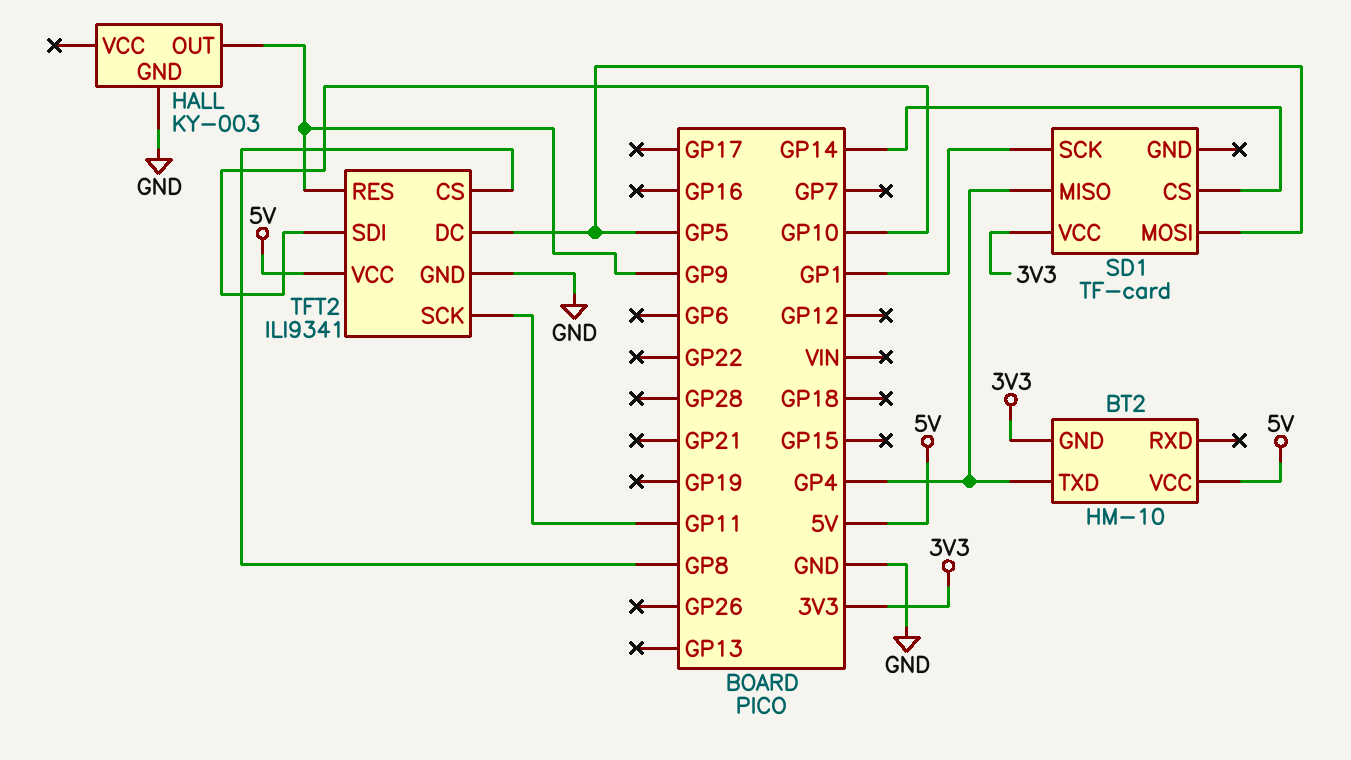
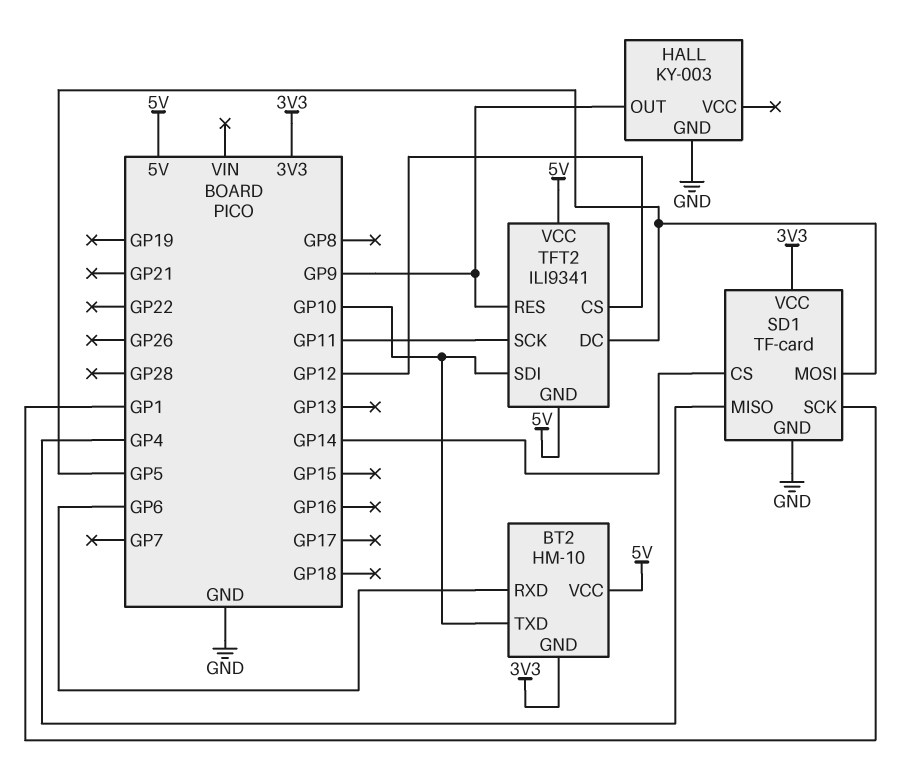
BT2 pin RXD: none -> GP6
BT2 pin TXD: GP4 -> GP10
SD1 pin GND: none -> GND
TFT2 pin CS: GP8 -> GP12
TFT2 pin GND: GND -> 5V

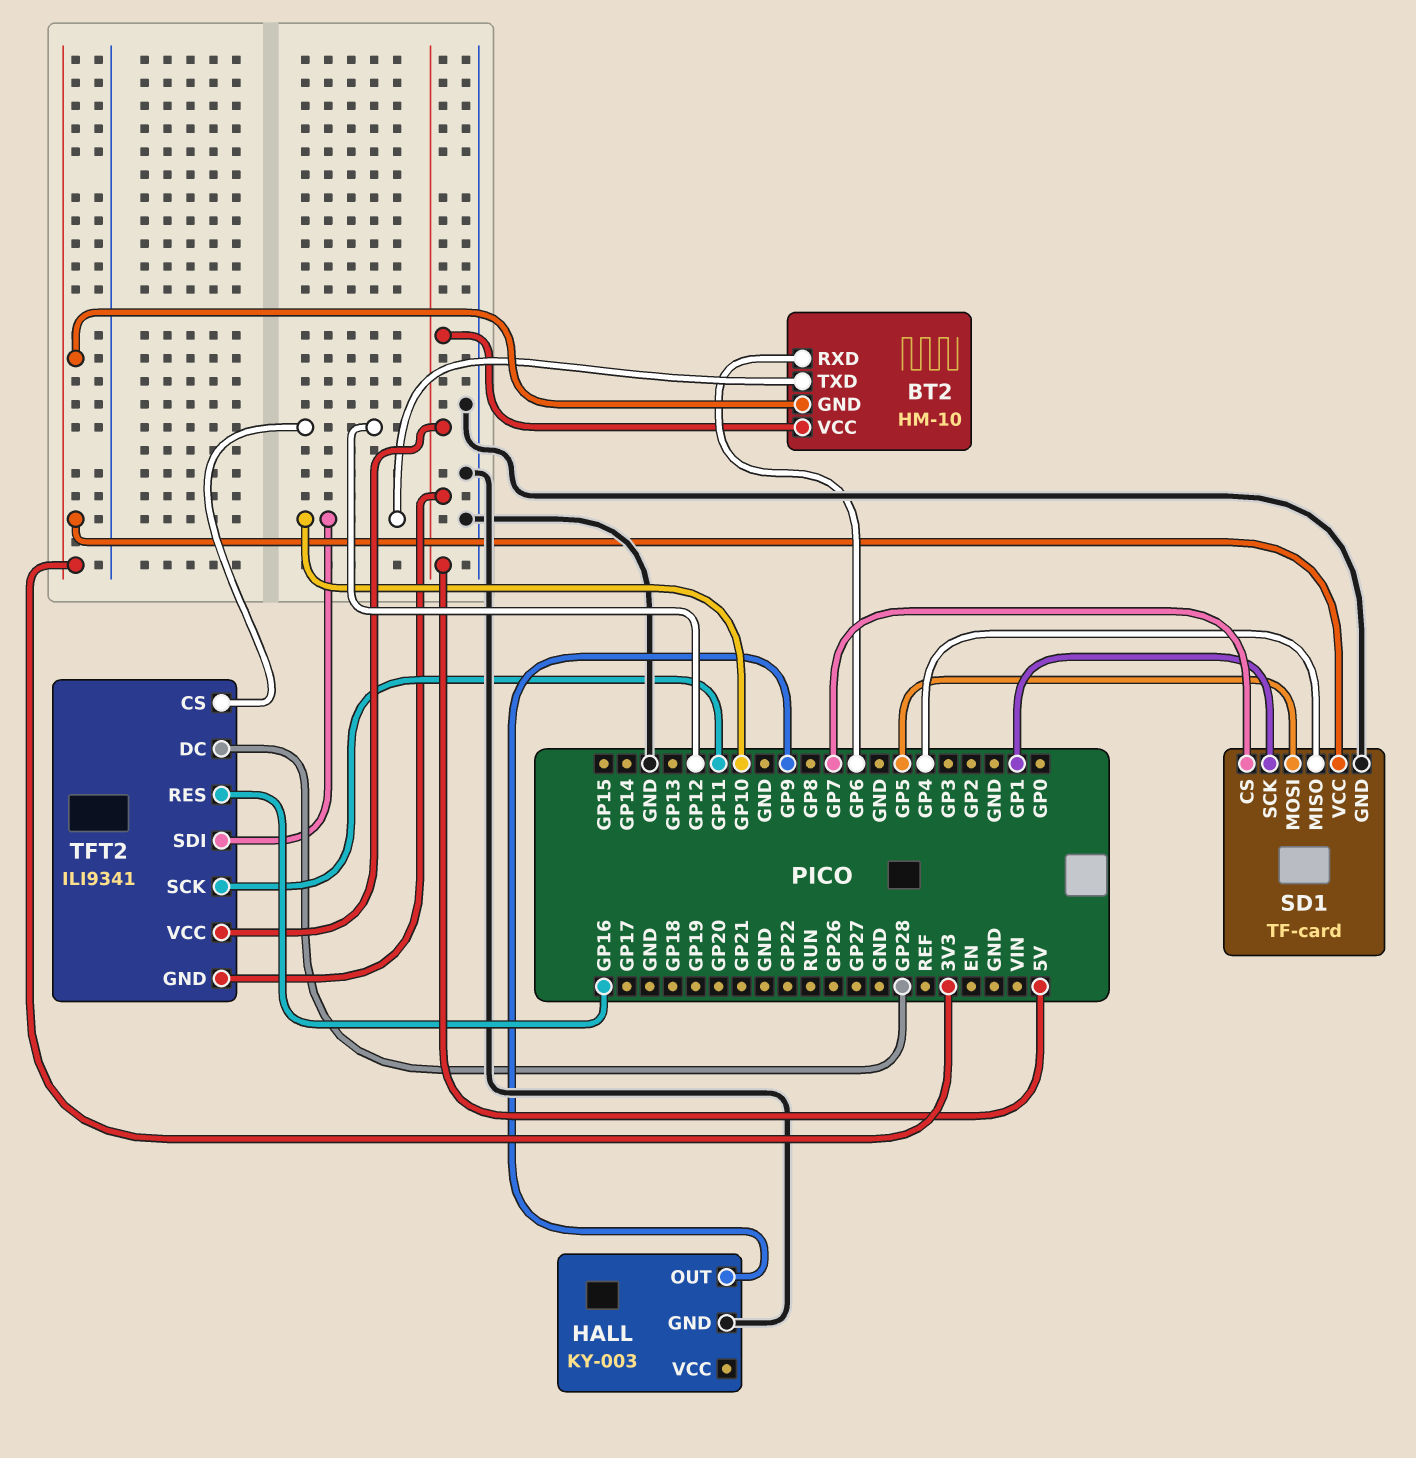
SD1 pin CS: GP14 -> GP7
TFT2 pin DC: GP5 -> GP28
TFT2 pin RES: GP9 -> GP16

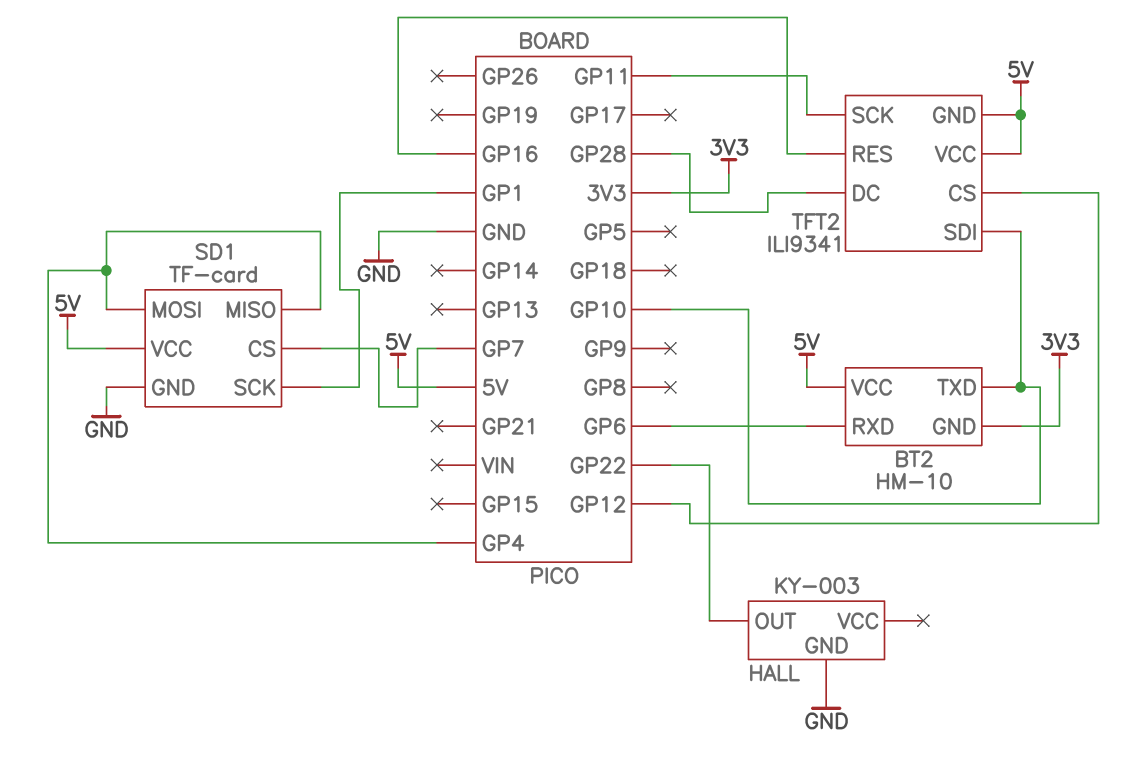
HALL pin OUT: GP9 -> GP22
SD1 pin MOSI: GP5 -> GP4
SD1 pin VCC: 3V3 -> 5V

